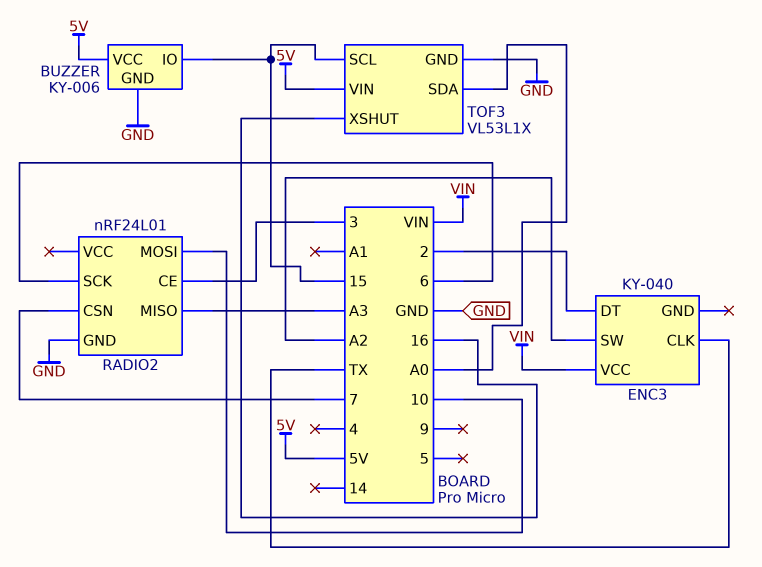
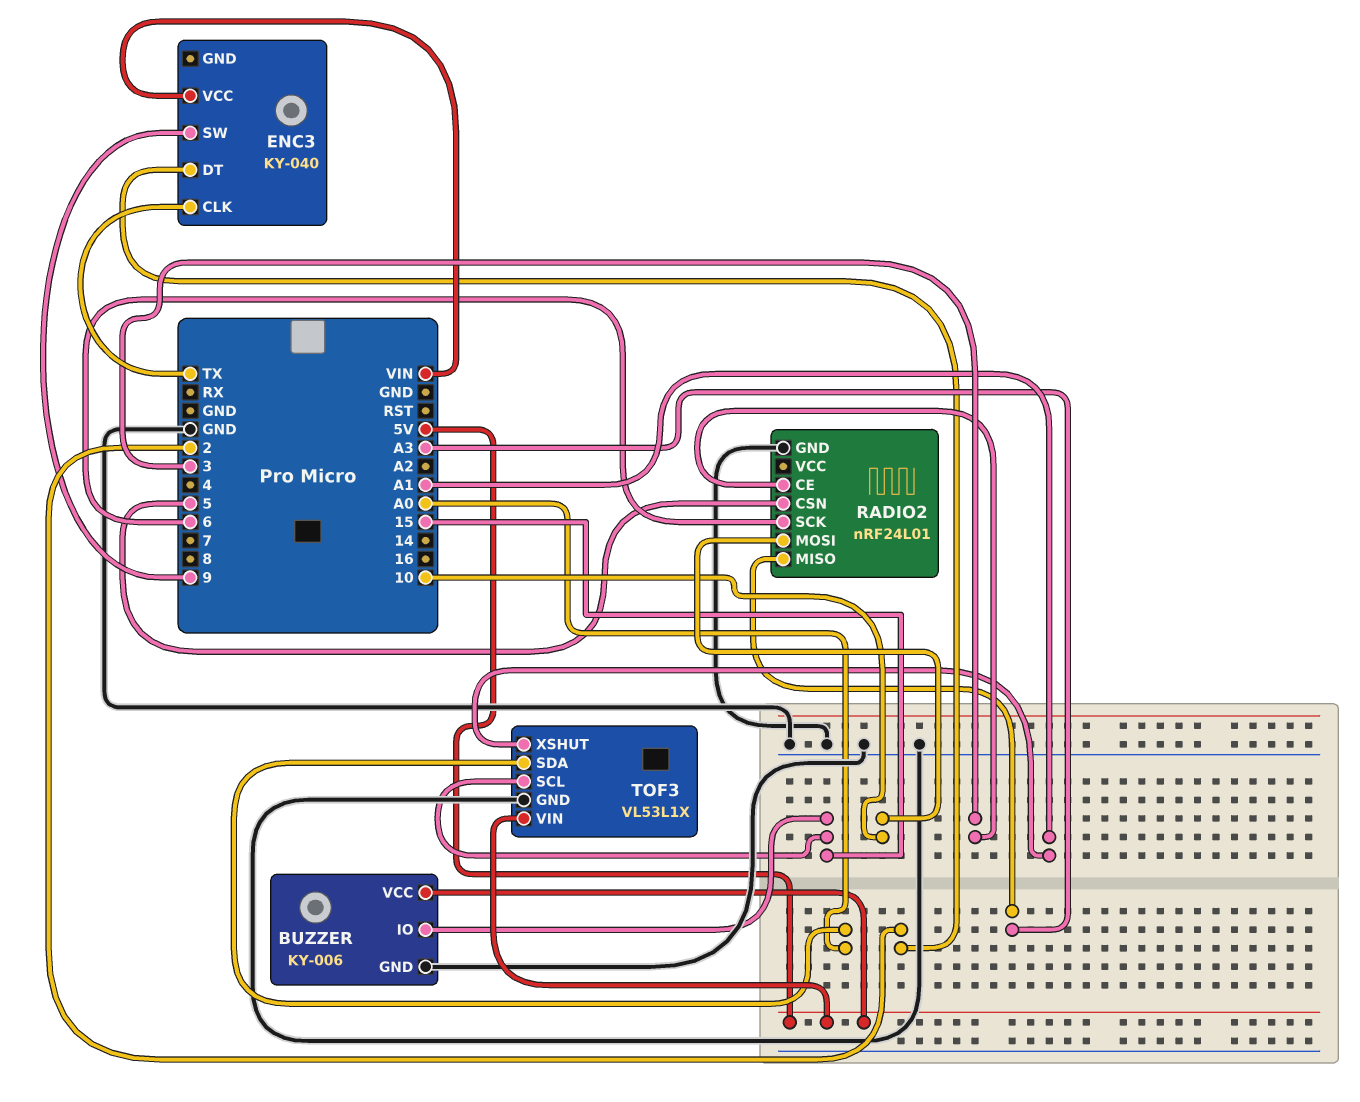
ENC3 pin SW: A2 -> 9
RADIO2 pin CSN: 7 -> 5
TOF3 pin XSHUT: 16 -> A1

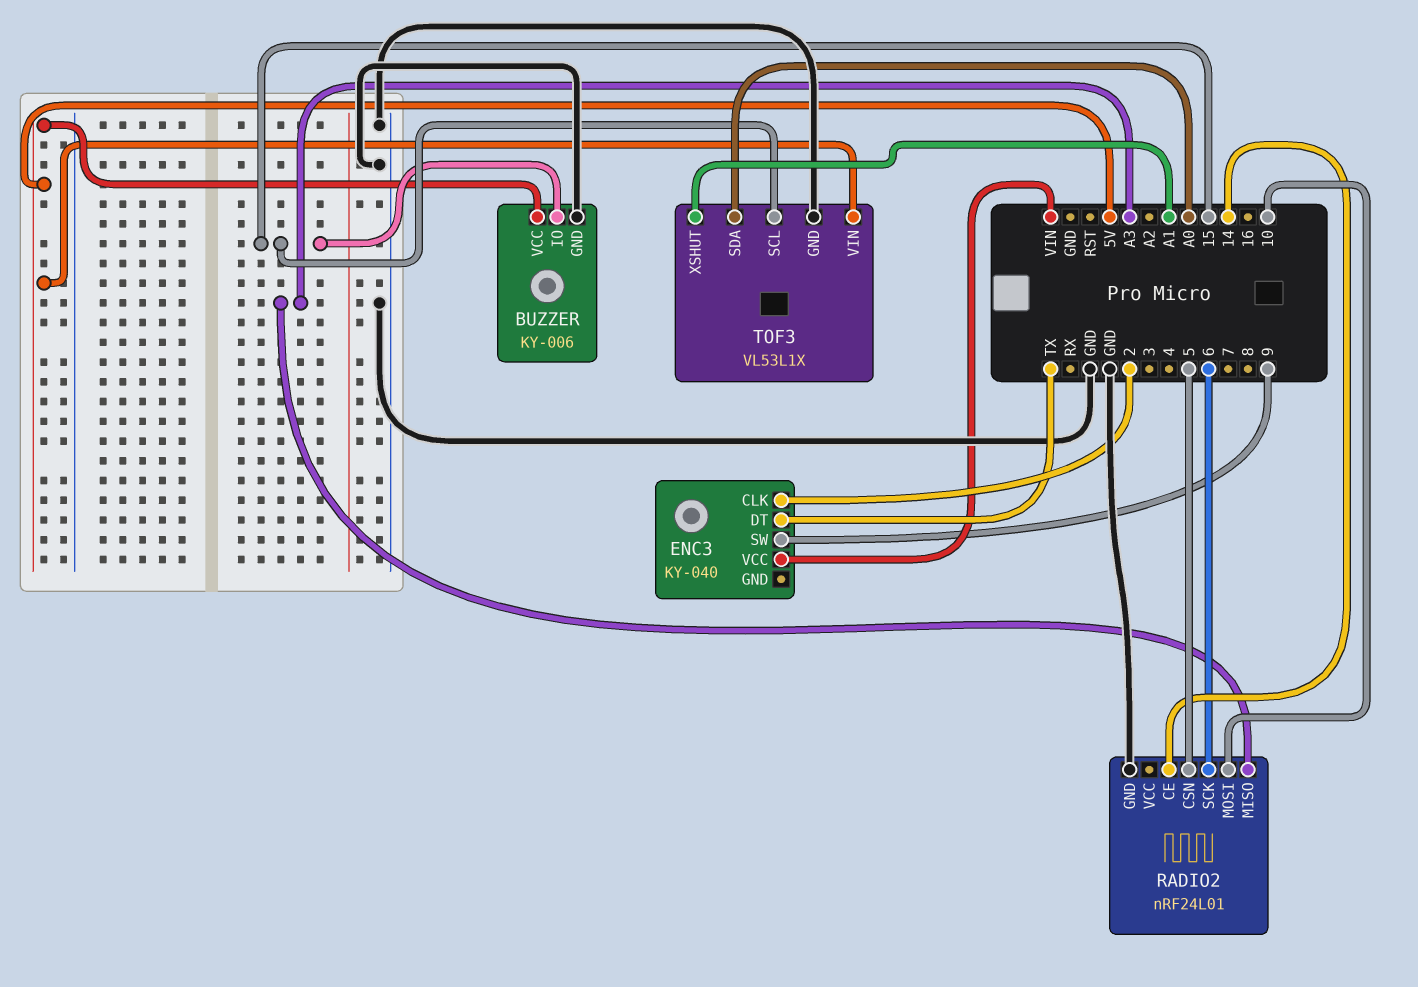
ENC3 pin CLK: TX -> 2
ENC3 pin DT: 2 -> TX
RADIO2 pin CE: 3 -> 14

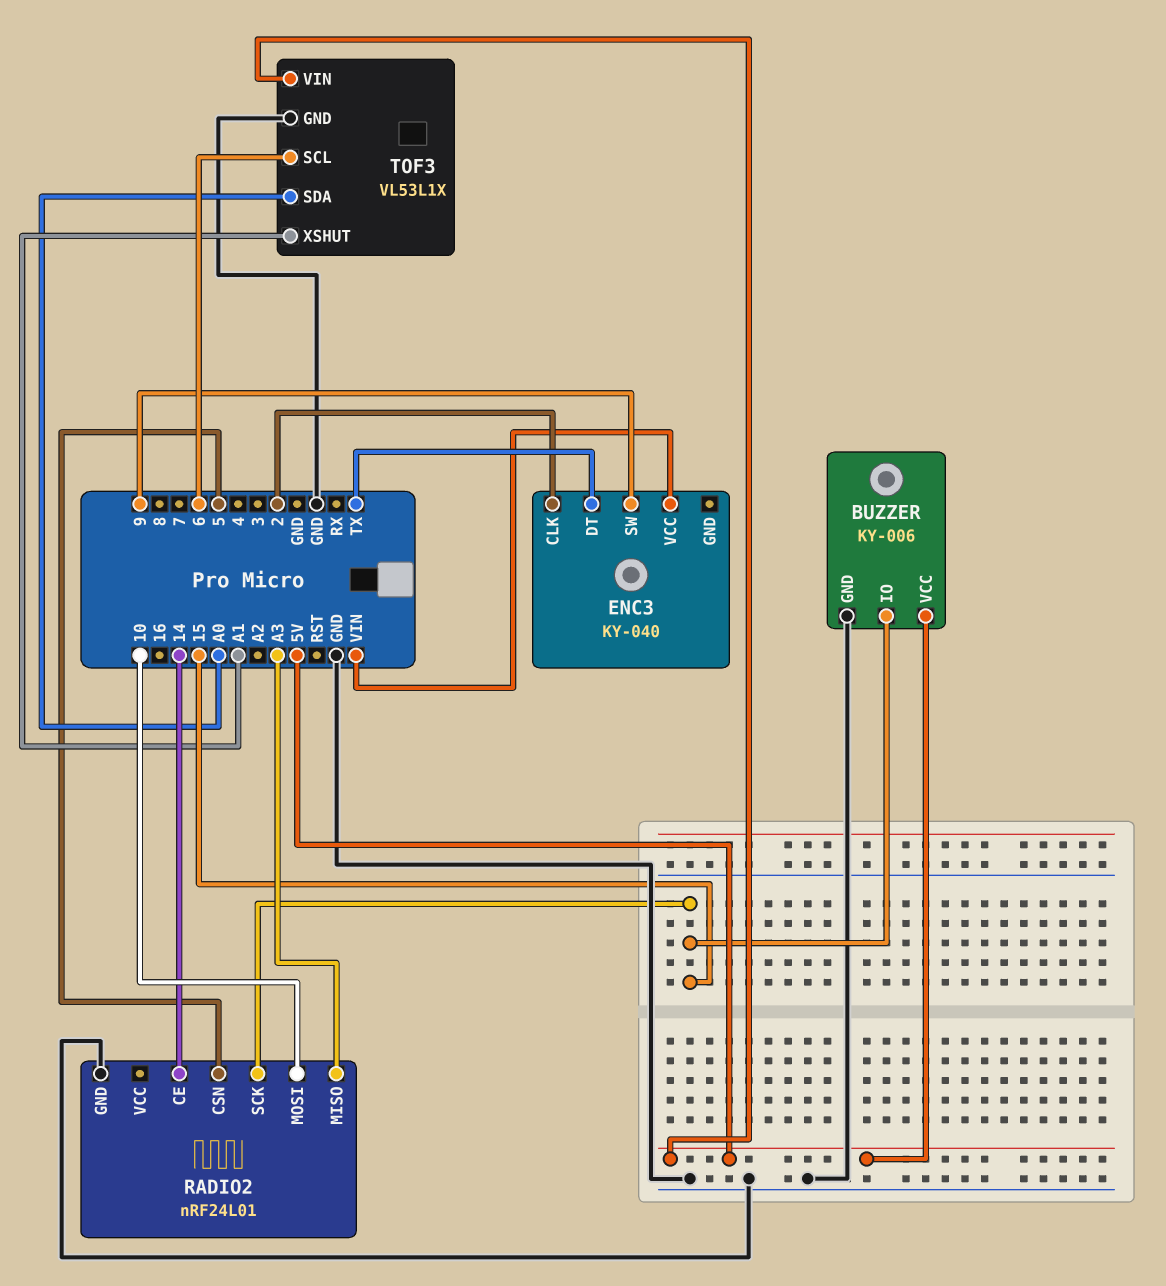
RADIO2 pin SCK: 6 -> 15
TOF3 pin SCL: 15 -> 6

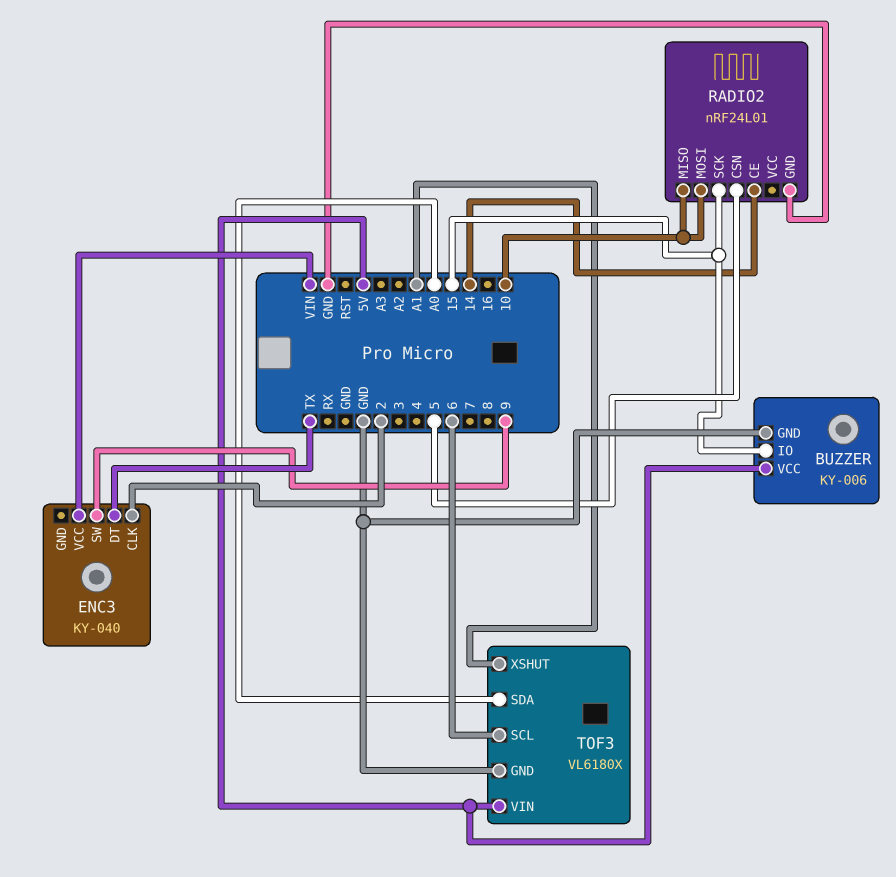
RADIO2 pin MISO: A3 -> 10
TOF3: VL53L1X -> VL6180X

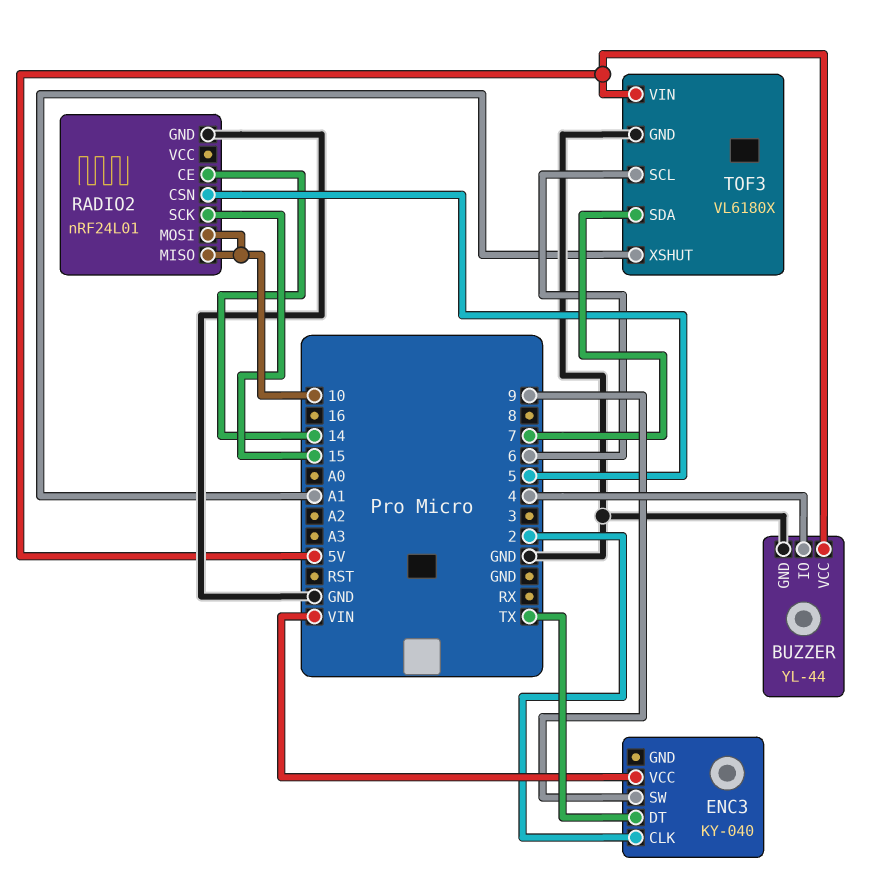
BUZZER: KY-006 -> YL-44
BUZZER pin IO: 15 -> 4
TOF3 pin SDA: A0 -> 7

